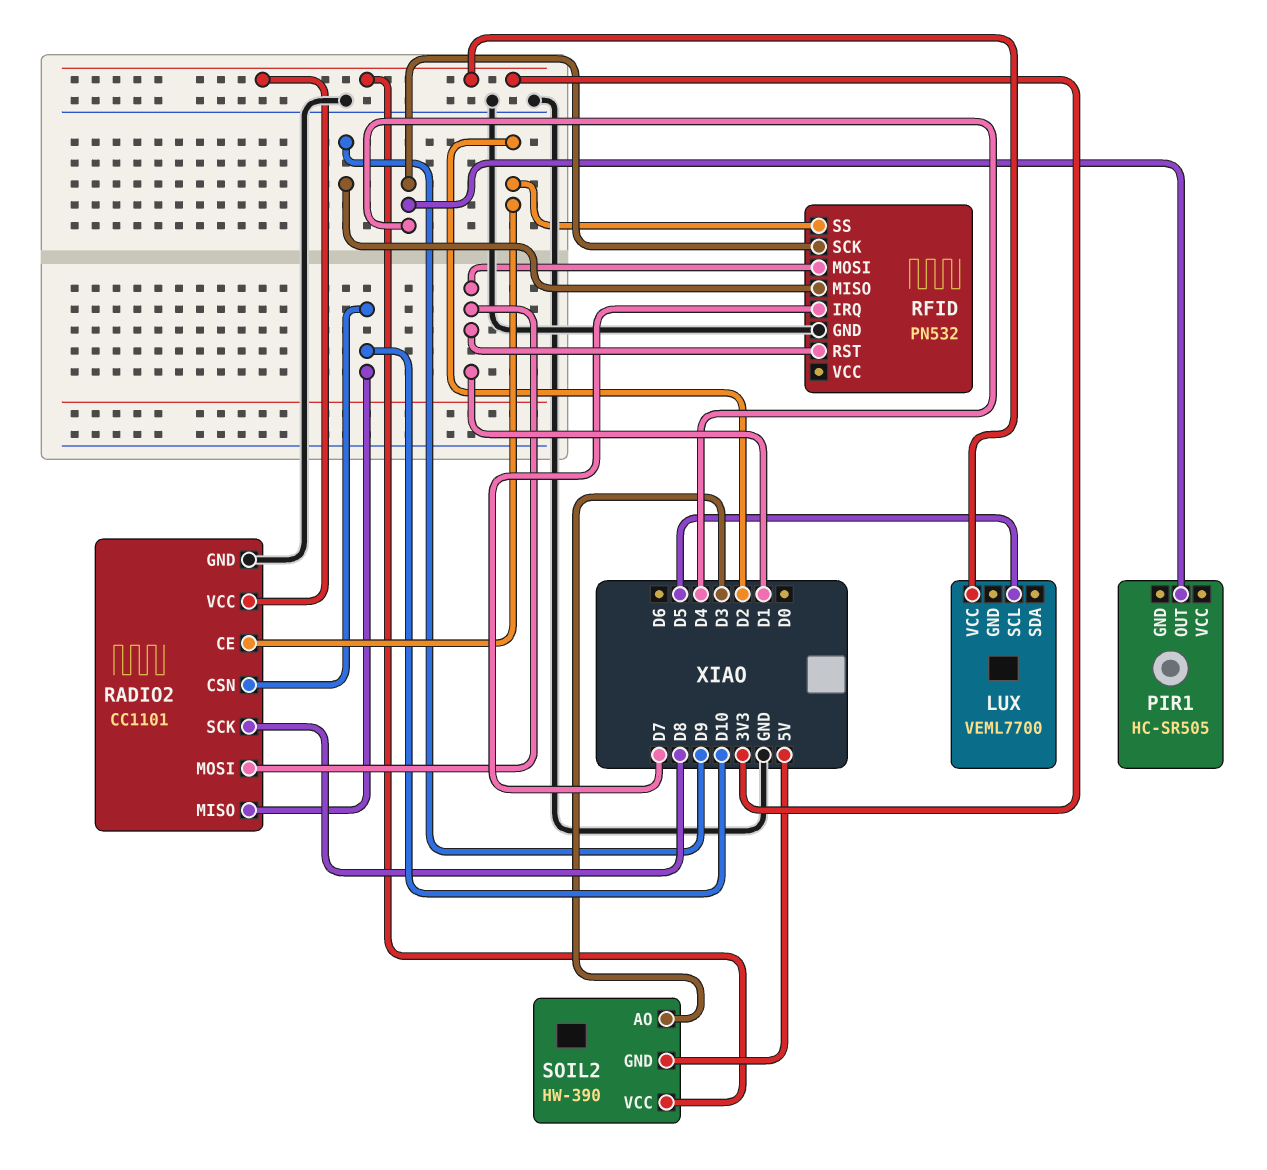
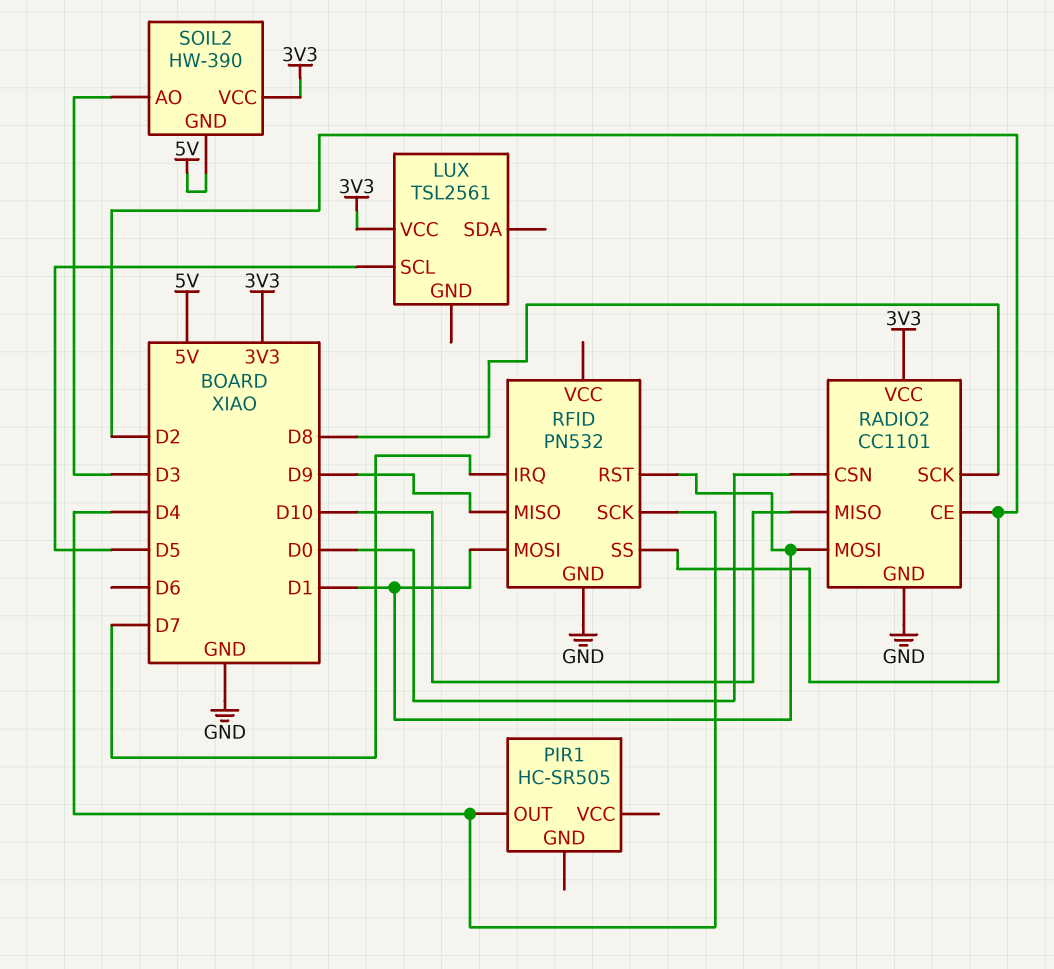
LUX: VEML7700 -> TSL2561
RADIO2 pin CSN: D10 -> D0

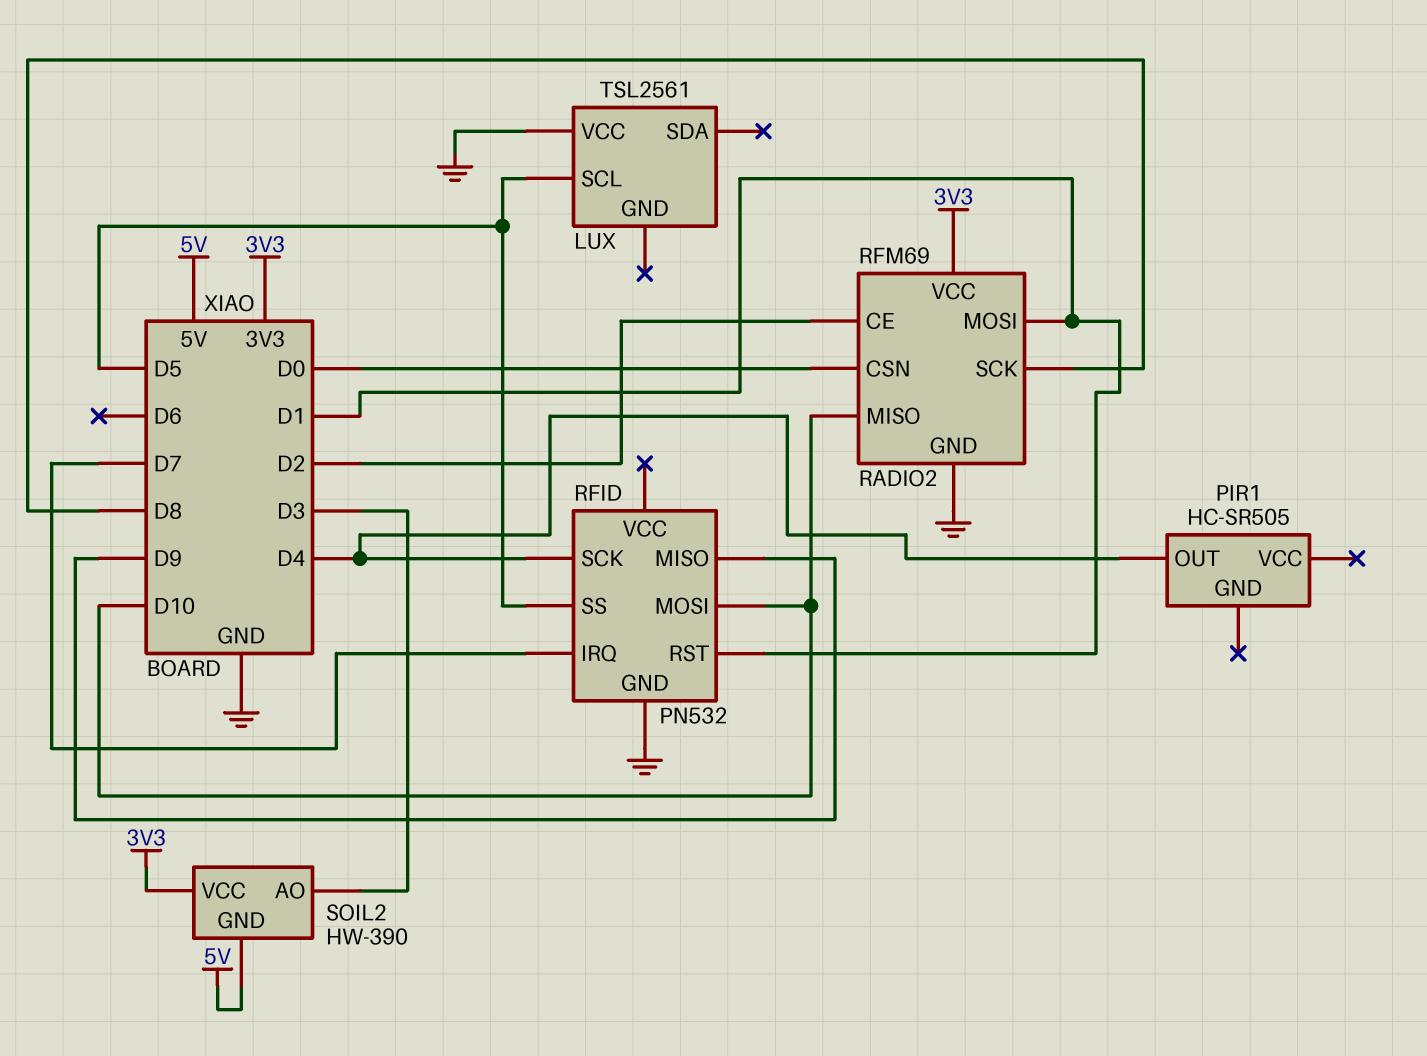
LUX pin VCC: 3V3 -> GND
RADIO2: CC1101 -> RFM69
RFID pin MOSI: D1 -> D10
RFID pin SS: D2 -> D5

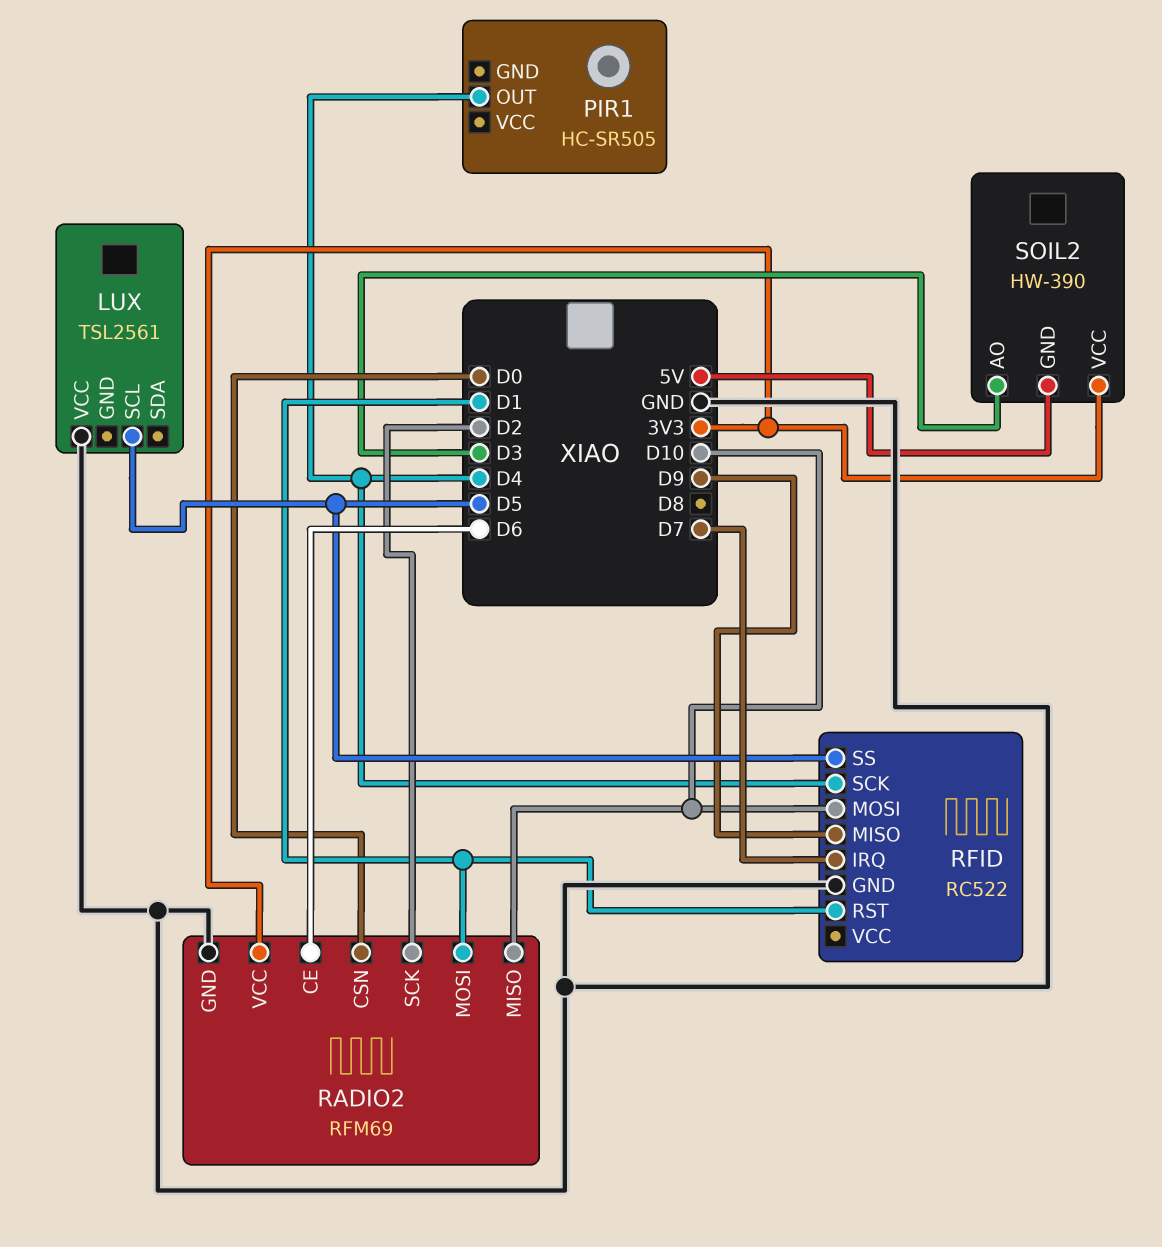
RADIO2 pin CE: D2 -> D6
RADIO2 pin SCK: D8 -> D2
RFID: PN532 -> RC522

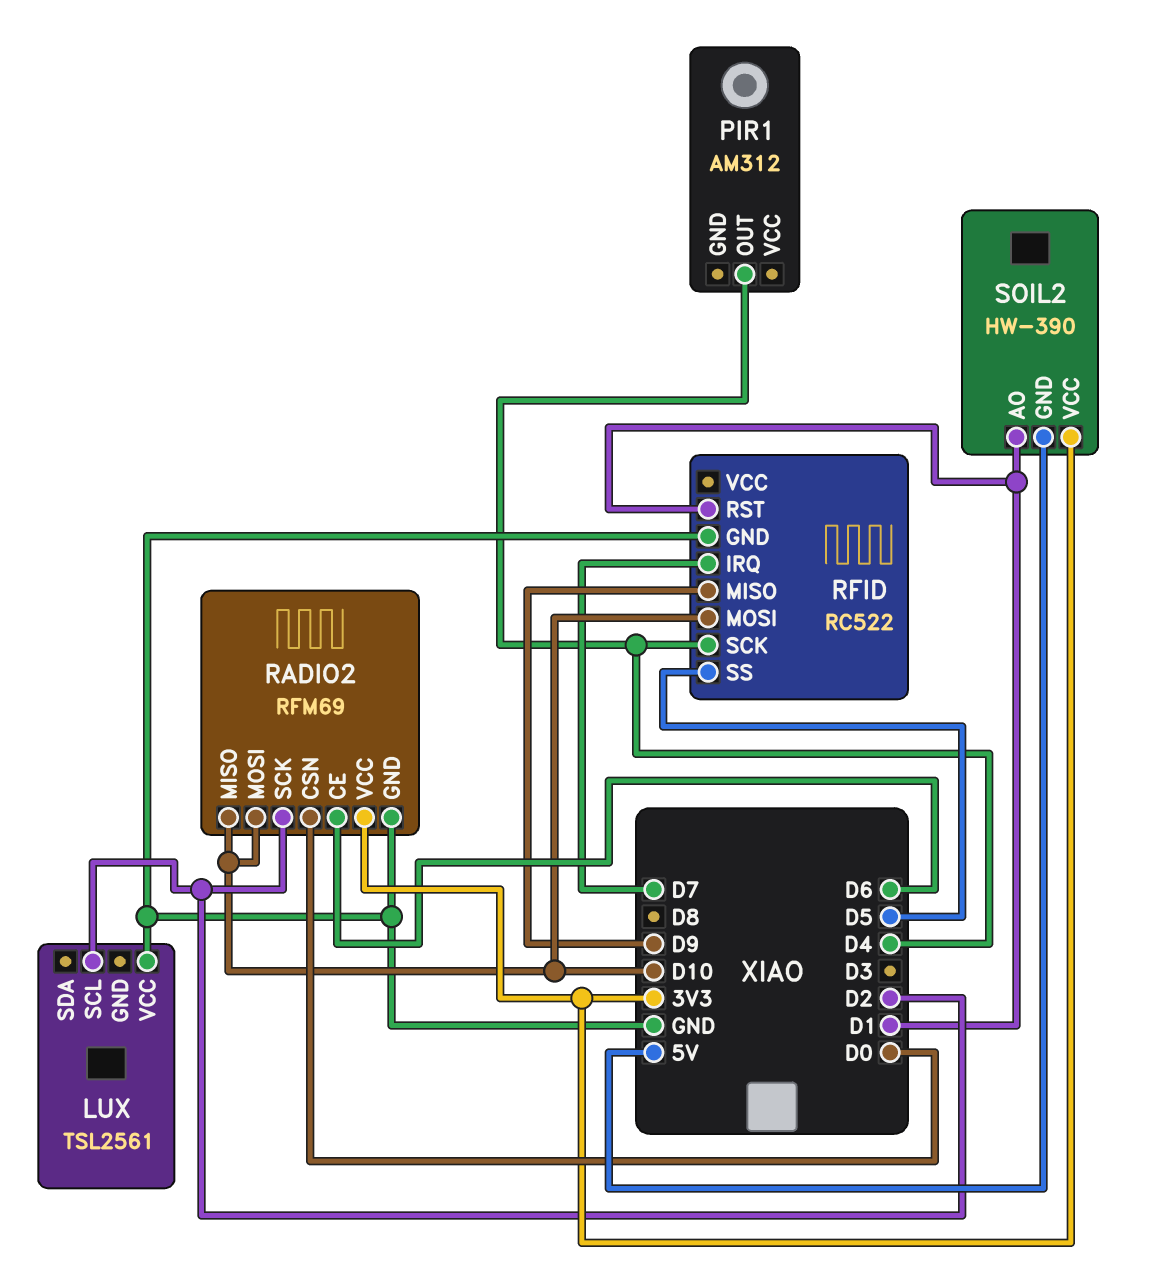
LUX pin SCL: D5 -> D2
PIR1: HC-SR505 -> AM312
RADIO2 pin MOSI: D1 -> D10
SOIL2 pin AO: D3 -> D1

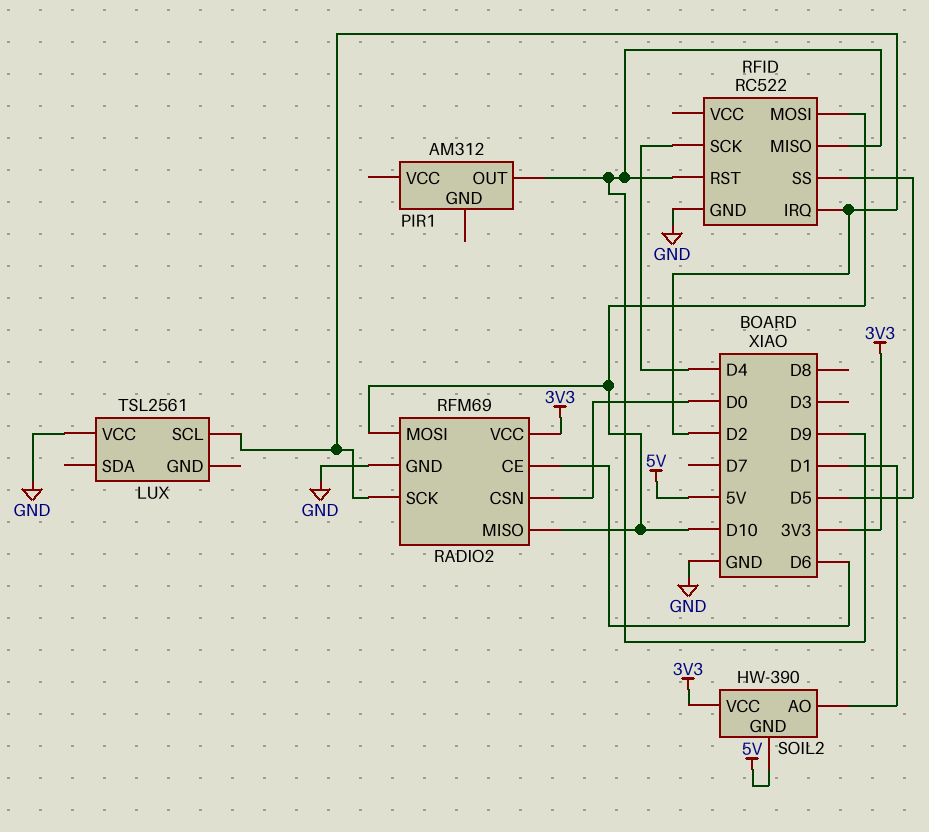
PIR1 pin OUT: D4 -> D9
RFID pin IRQ: D7 -> D2
RFID pin RST: D1 -> D9

